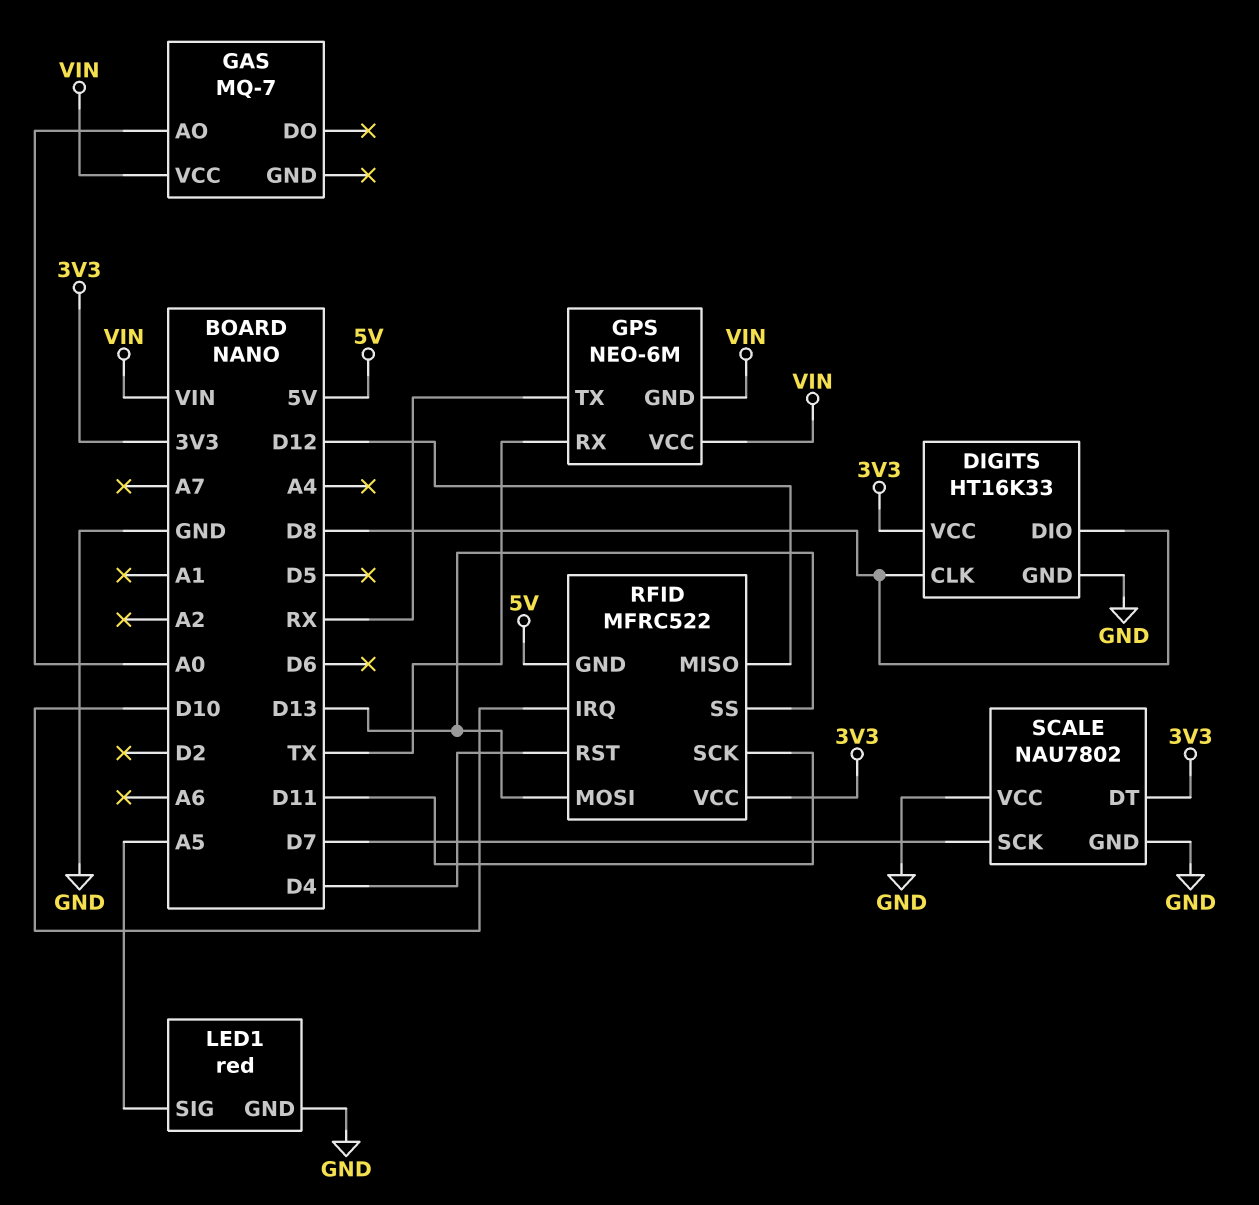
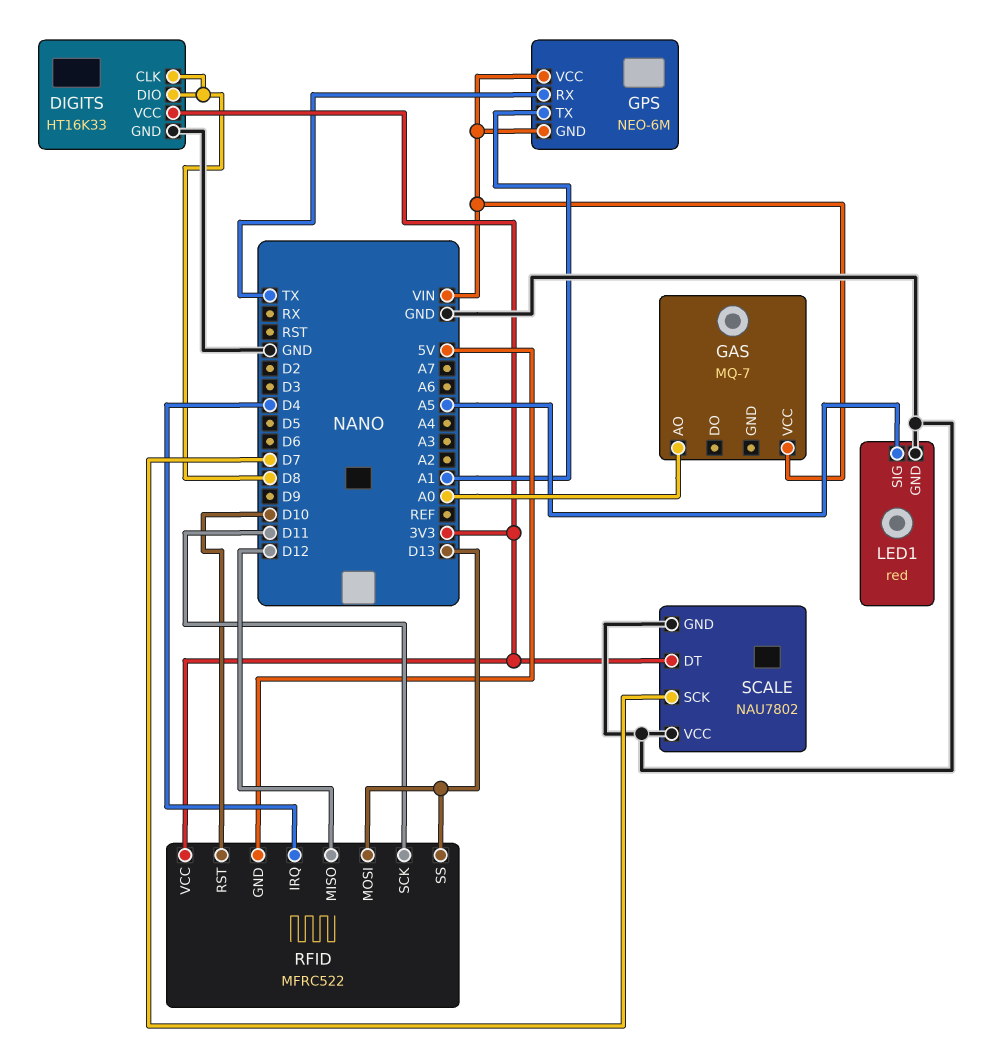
GPS pin TX: RX -> A1
RFID pin IRQ: D10 -> D4
RFID pin RST: D4 -> D10

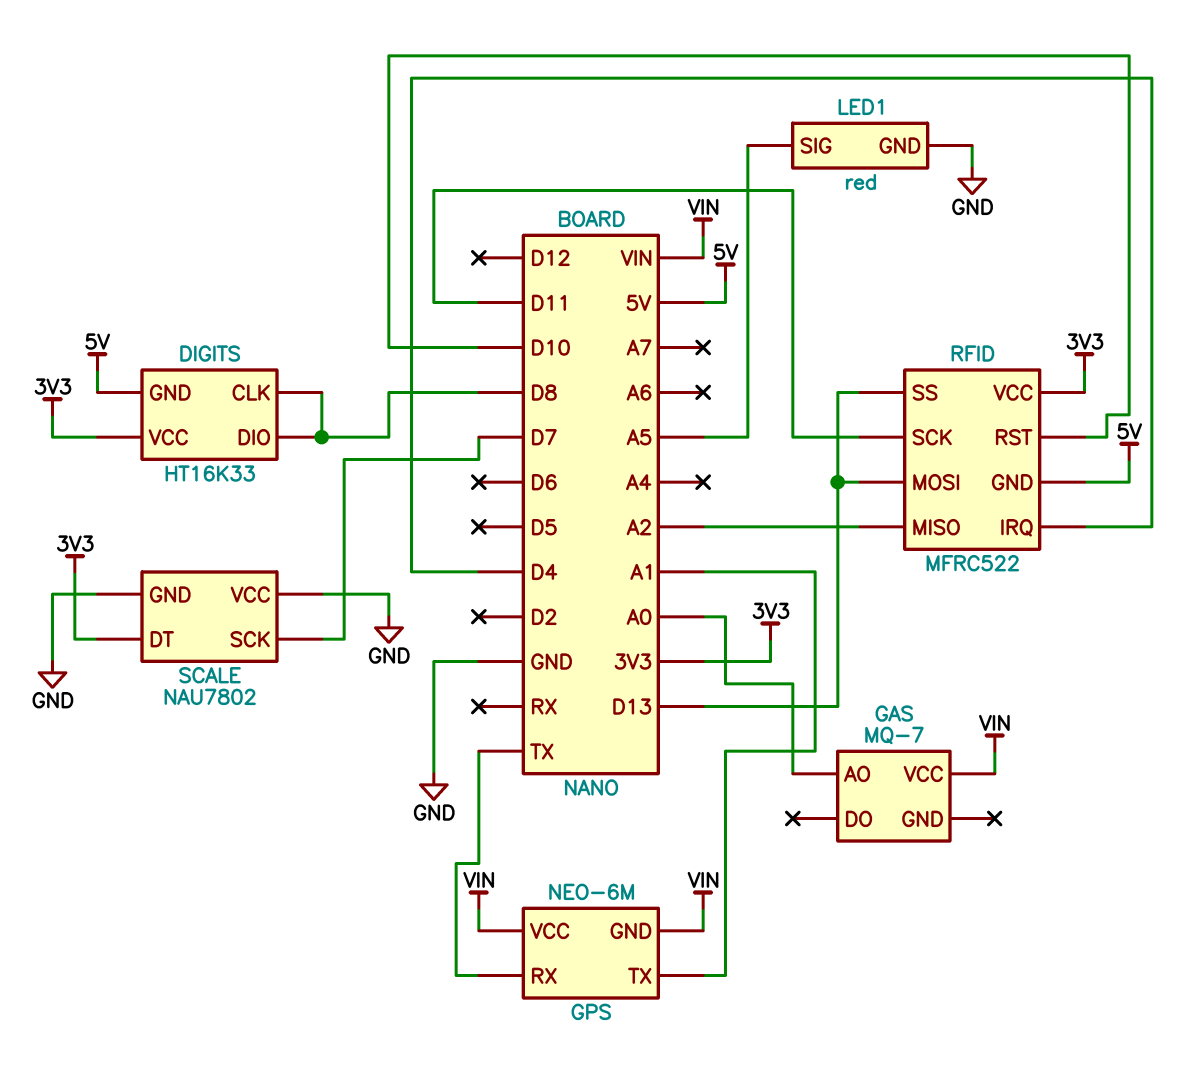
DIGITS pin GND: GND -> 5V
RFID pin MISO: D12 -> A2

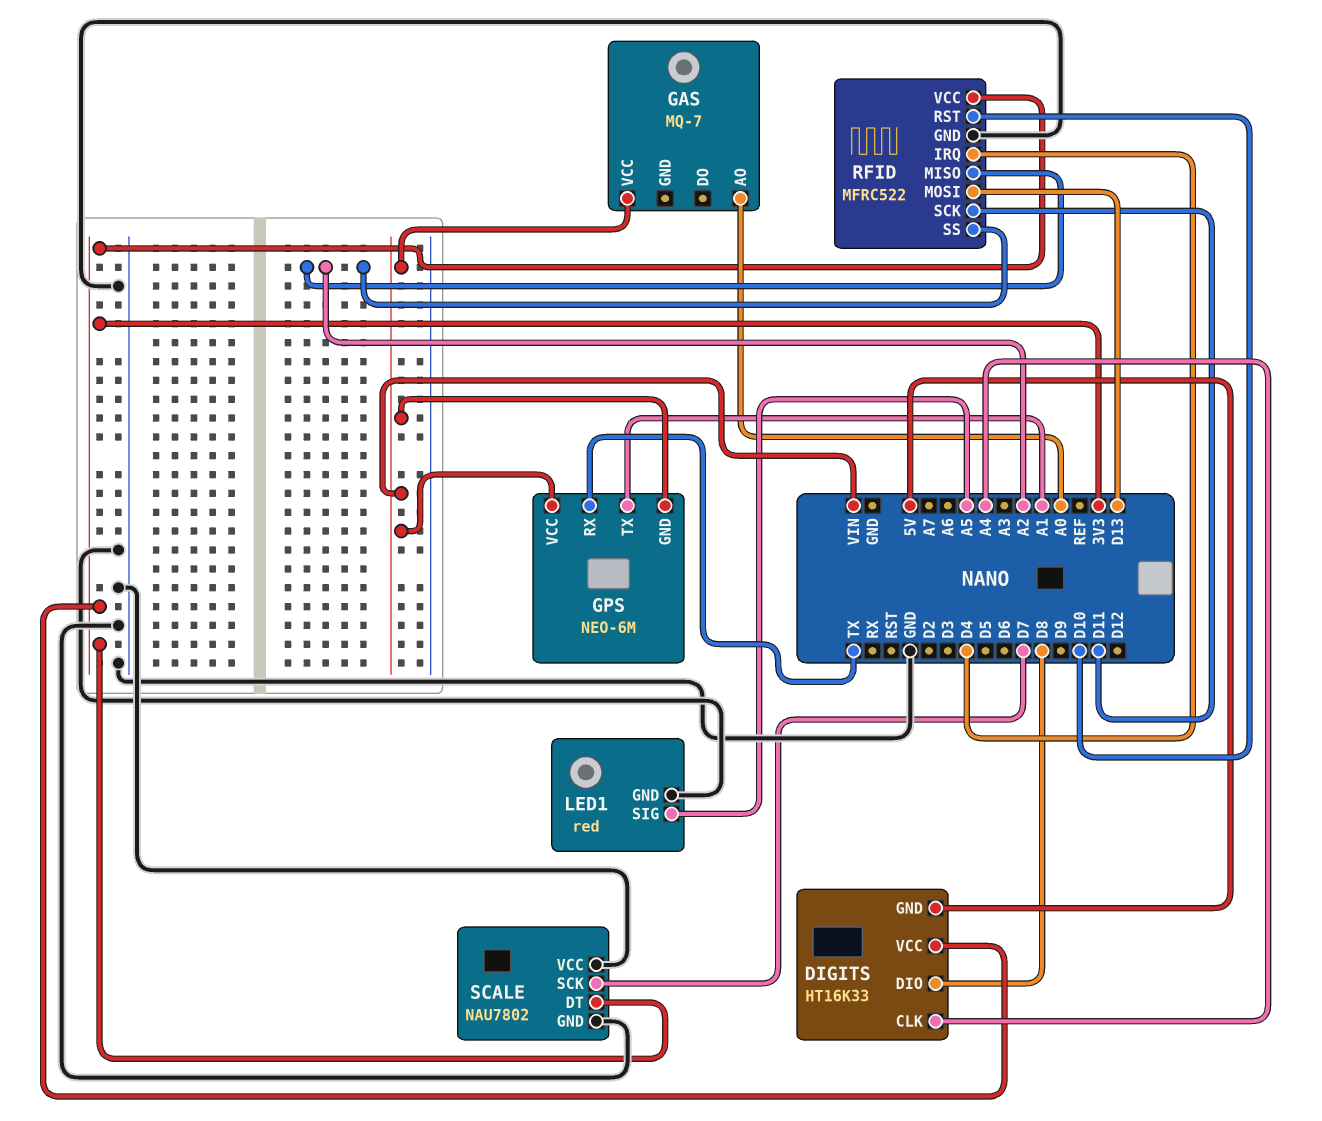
DIGITS pin CLK: D8 -> A4
RFID pin GND: 5V -> GND
RFID pin SS: D13 -> A2

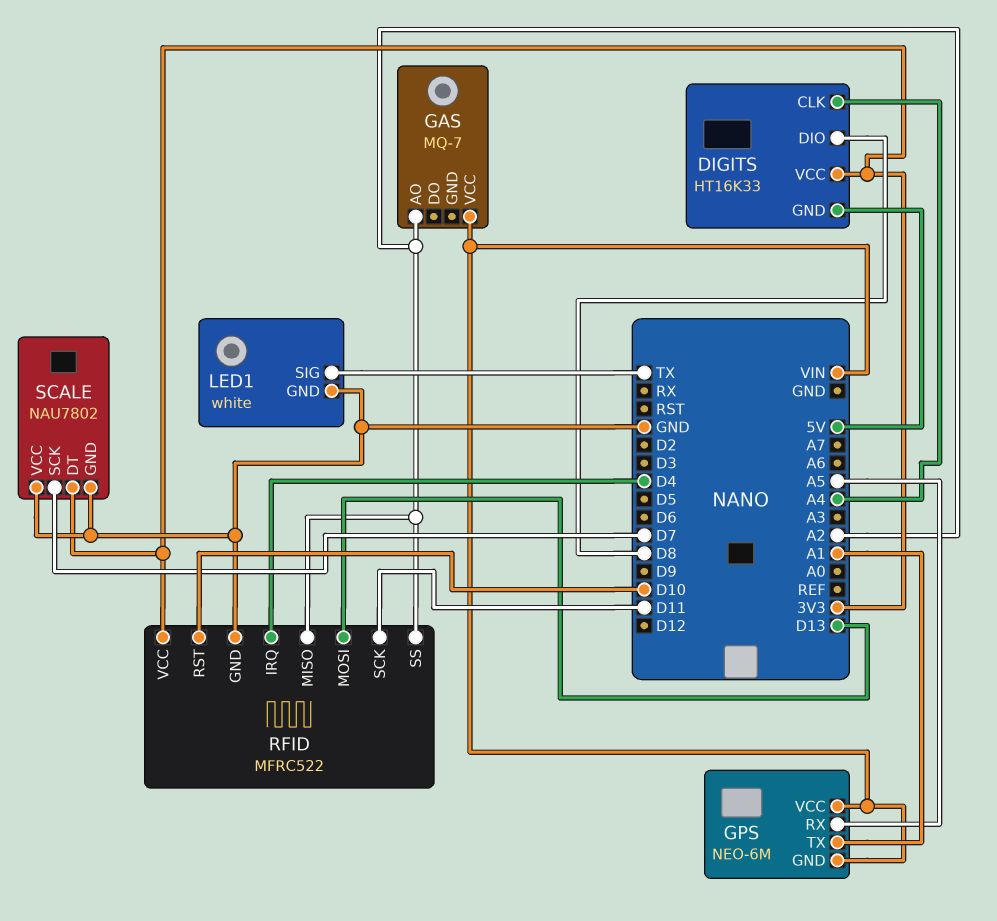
GAS pin AO: A0 -> A2
GPS pin RX: TX -> A5
LED1: red -> white
LED1 pin SIG: A5 -> TX

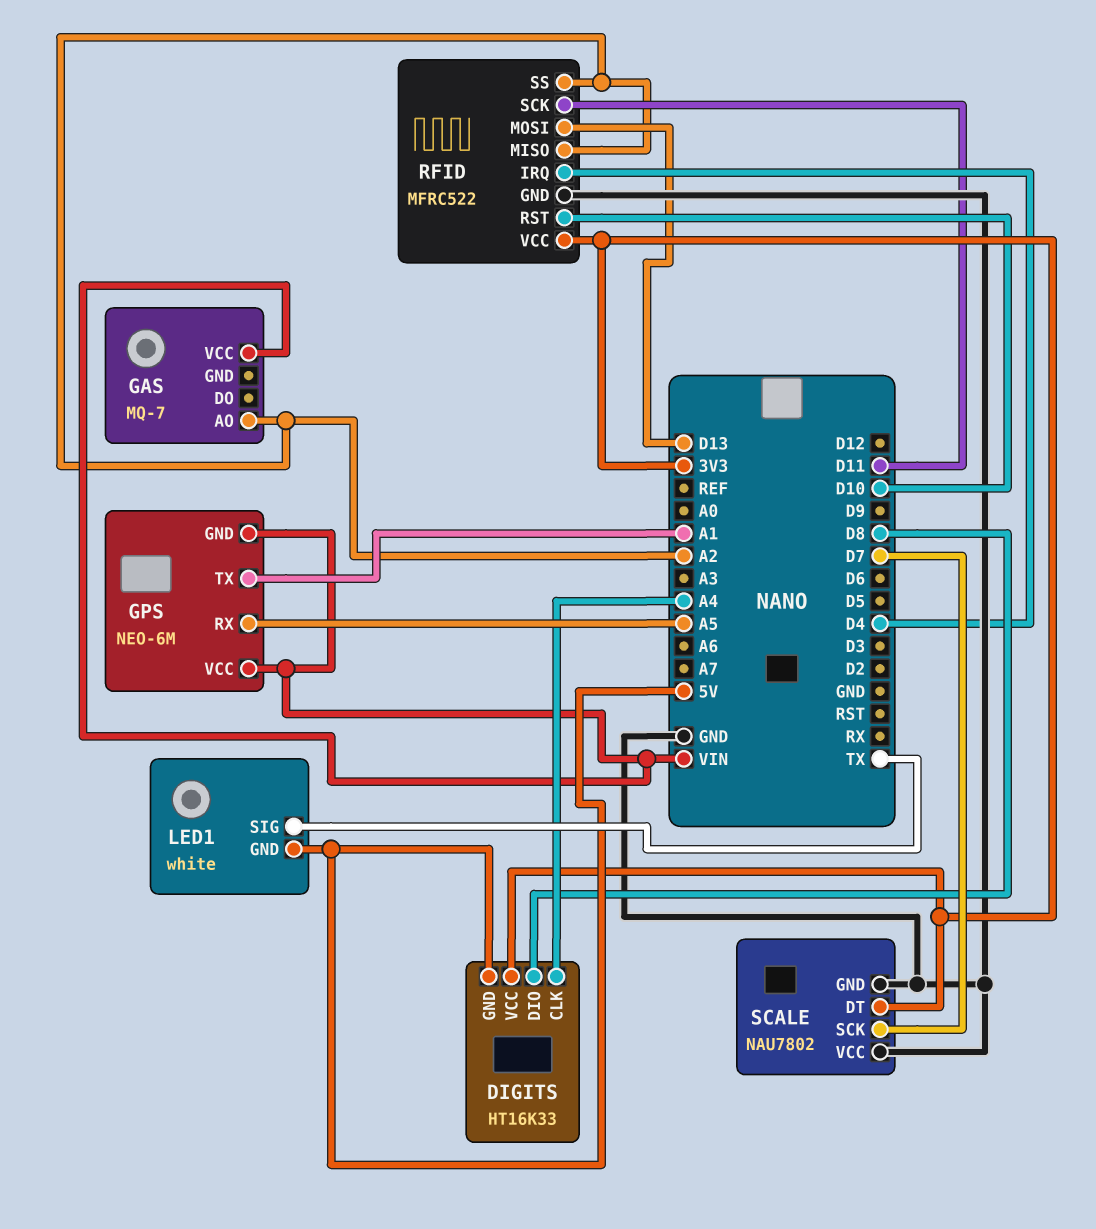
LED1 pin GND: GND -> 5V

